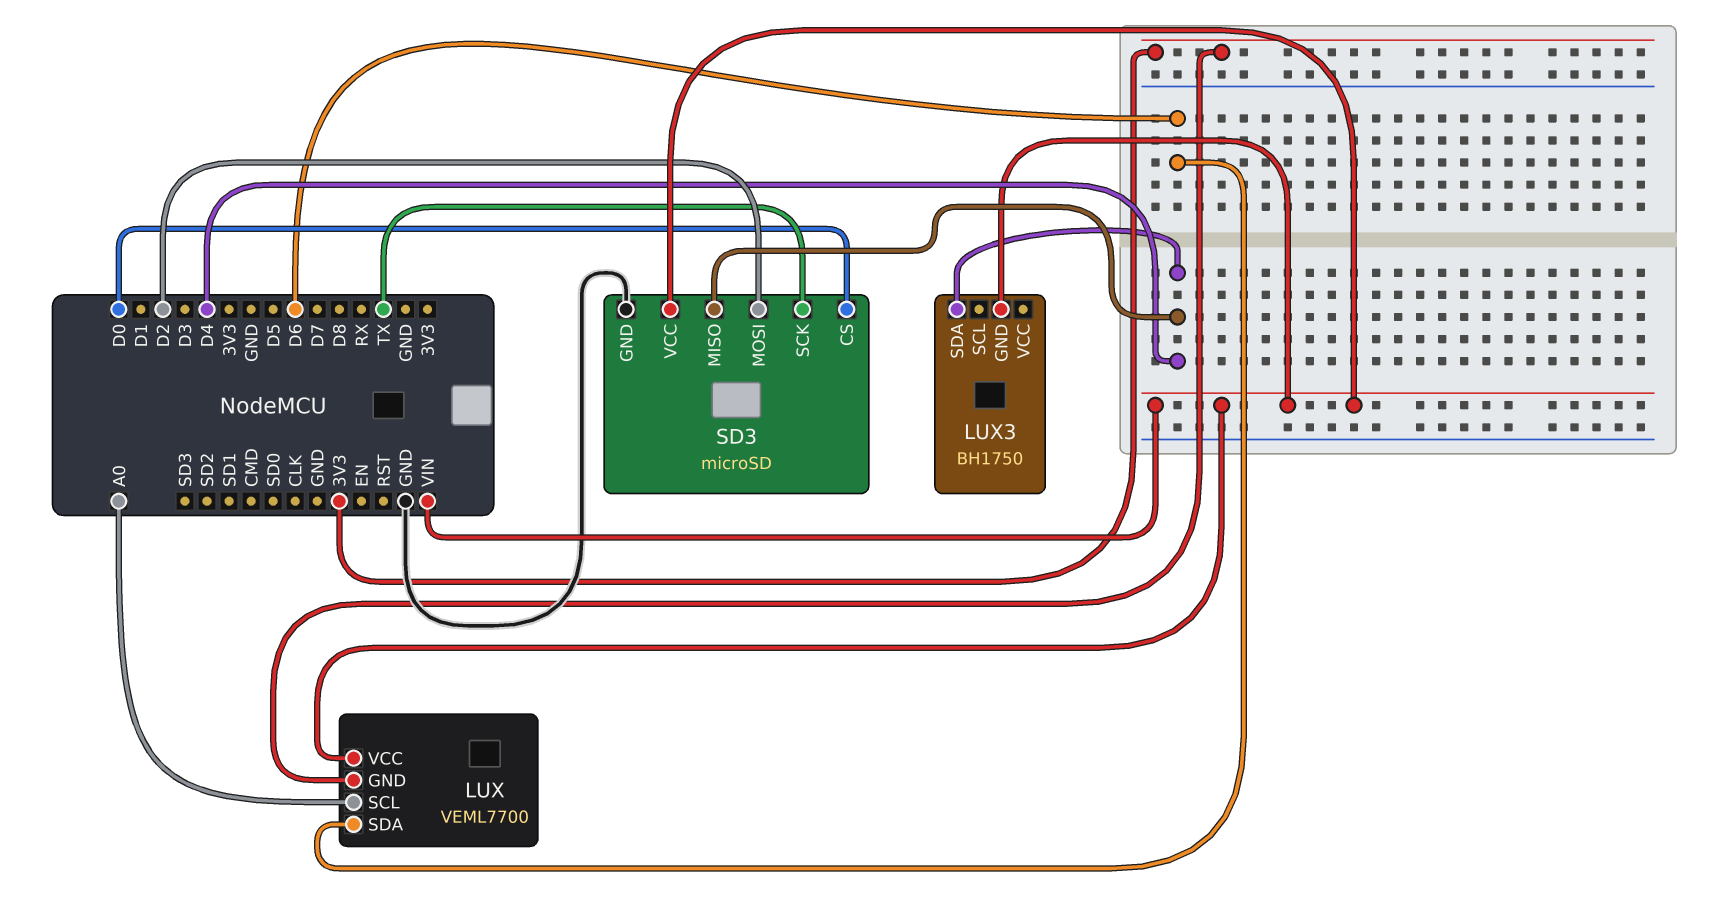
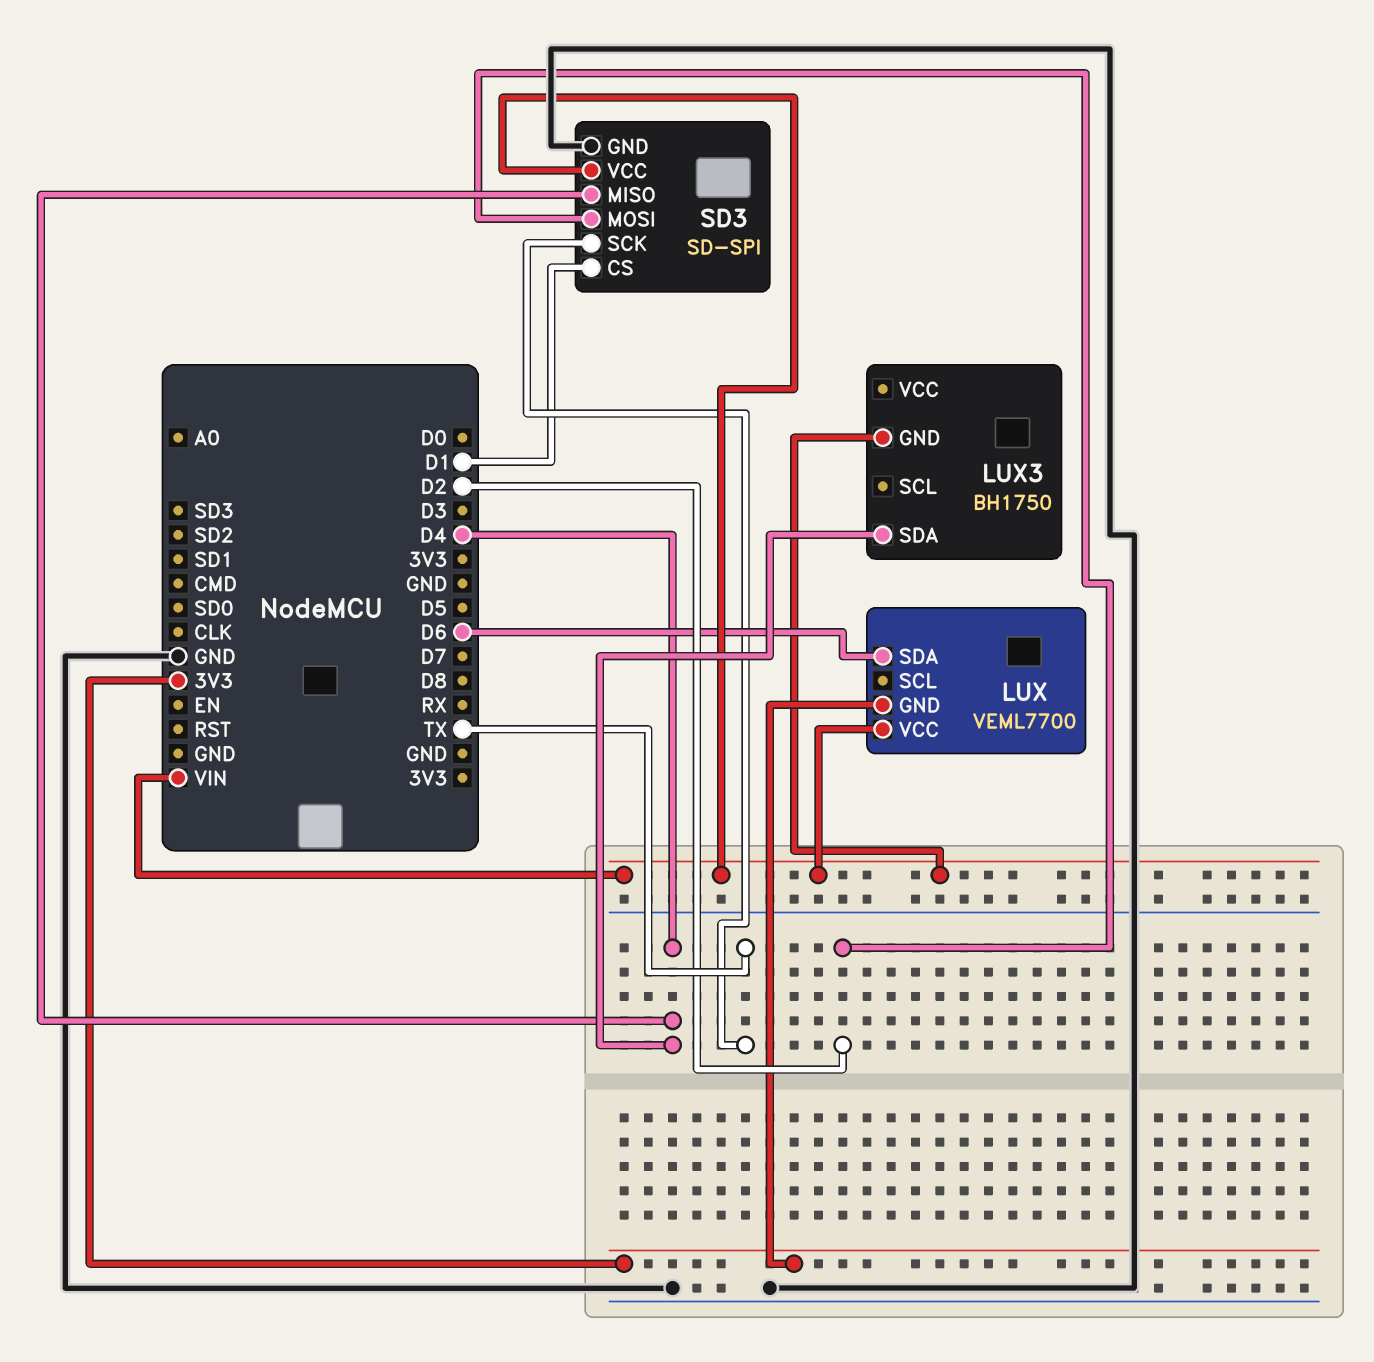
LUX pin SCL: A0 -> none
SD3: microSD -> SD-SPI
SD3 pin CS: D0 -> D1

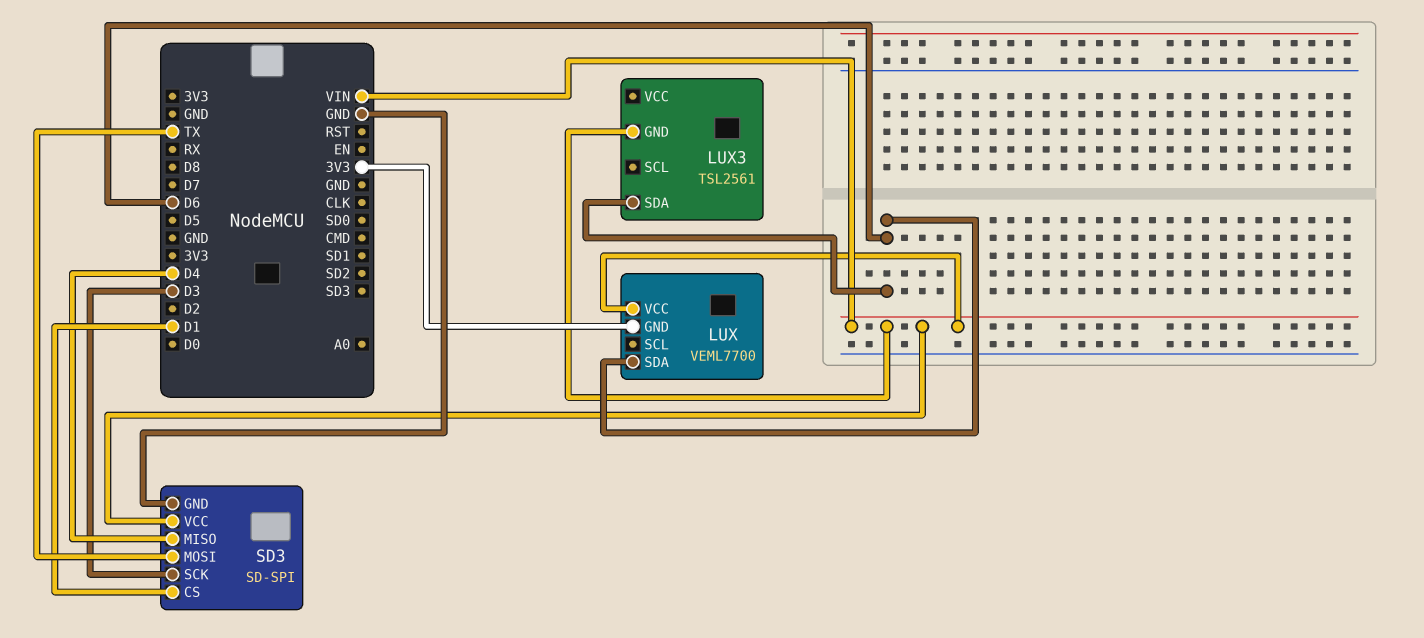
LUX3: BH1750 -> TSL2561
LUX3 pin SDA: D4 -> D6
SD3 pin MOSI: D2 -> TX
SD3 pin SCK: TX -> D3

